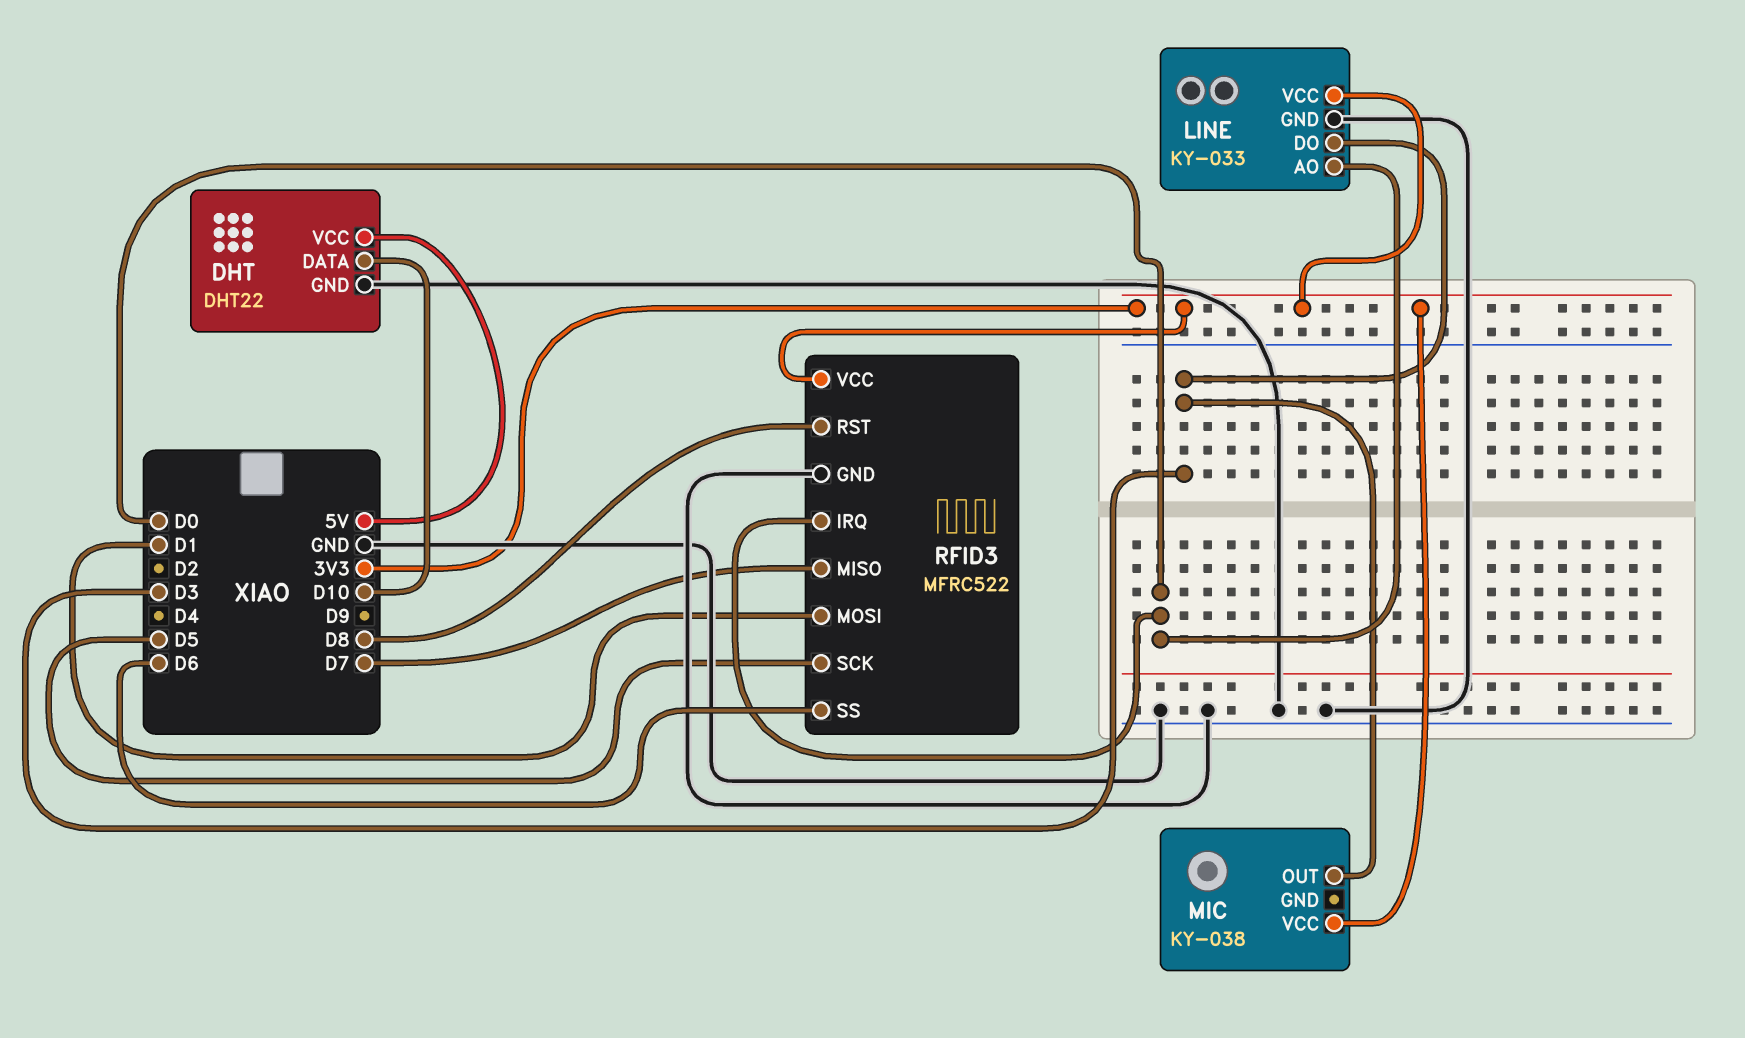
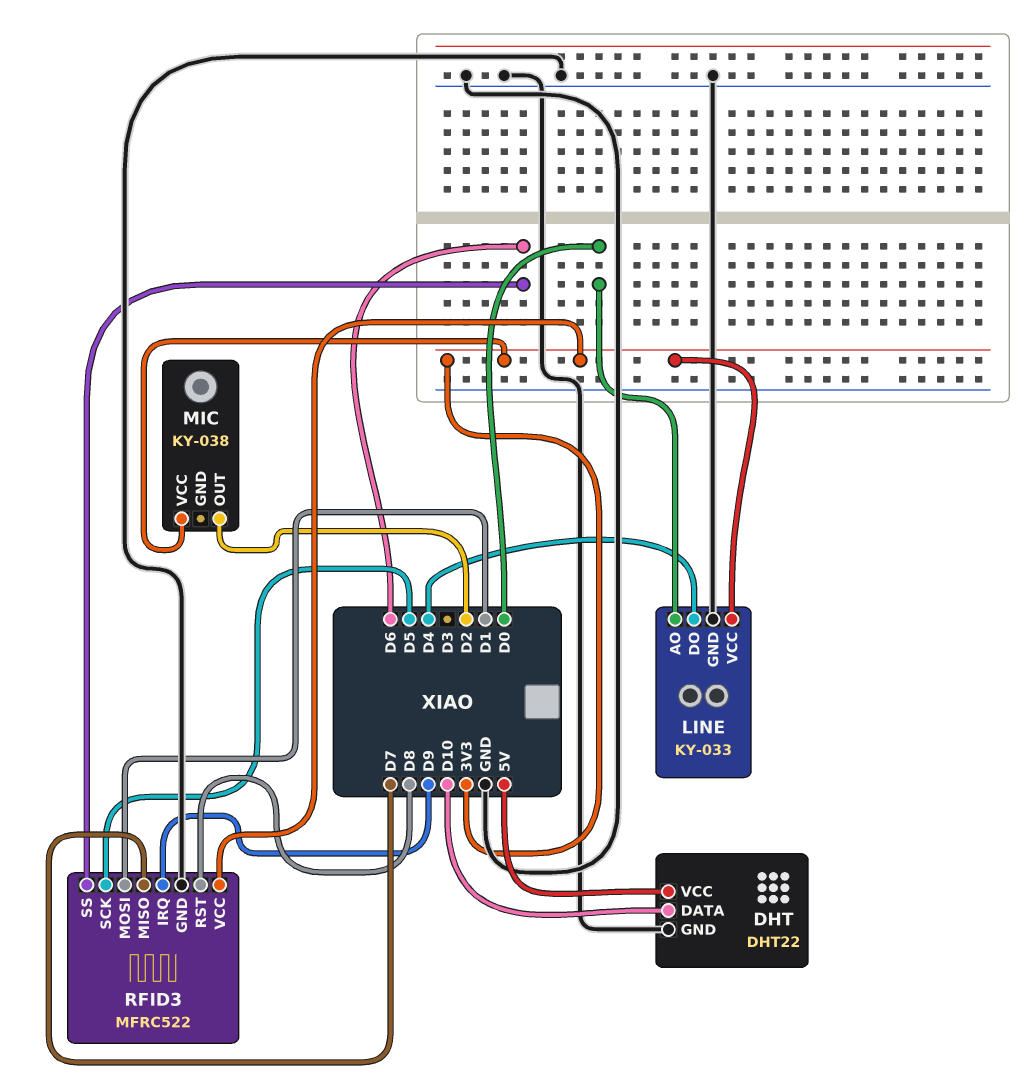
LINE pin DO: D3 -> D4
MIC pin OUT: D3 -> D2
RFID3 pin IRQ: D0 -> D9

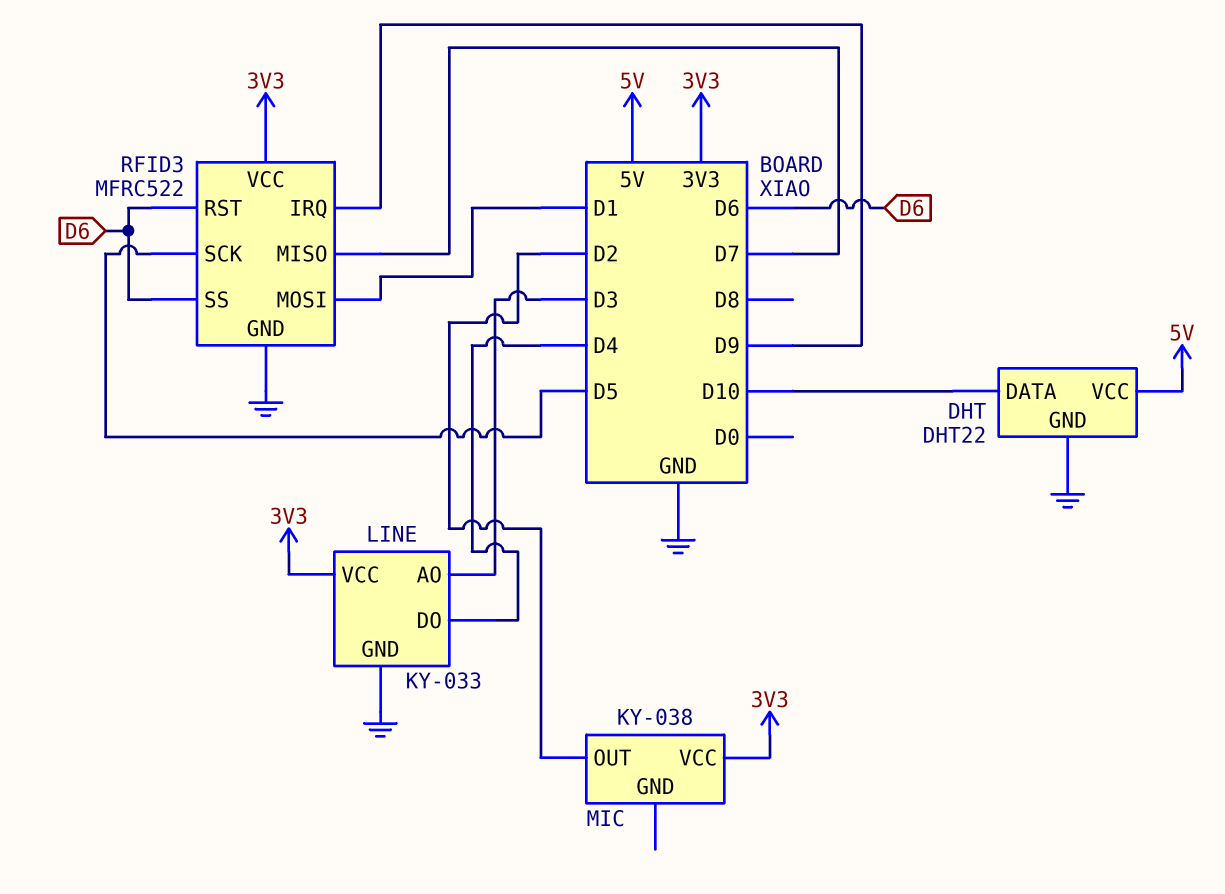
LINE pin AO: D0 -> D3
RFID3 pin RST: D8 -> D6

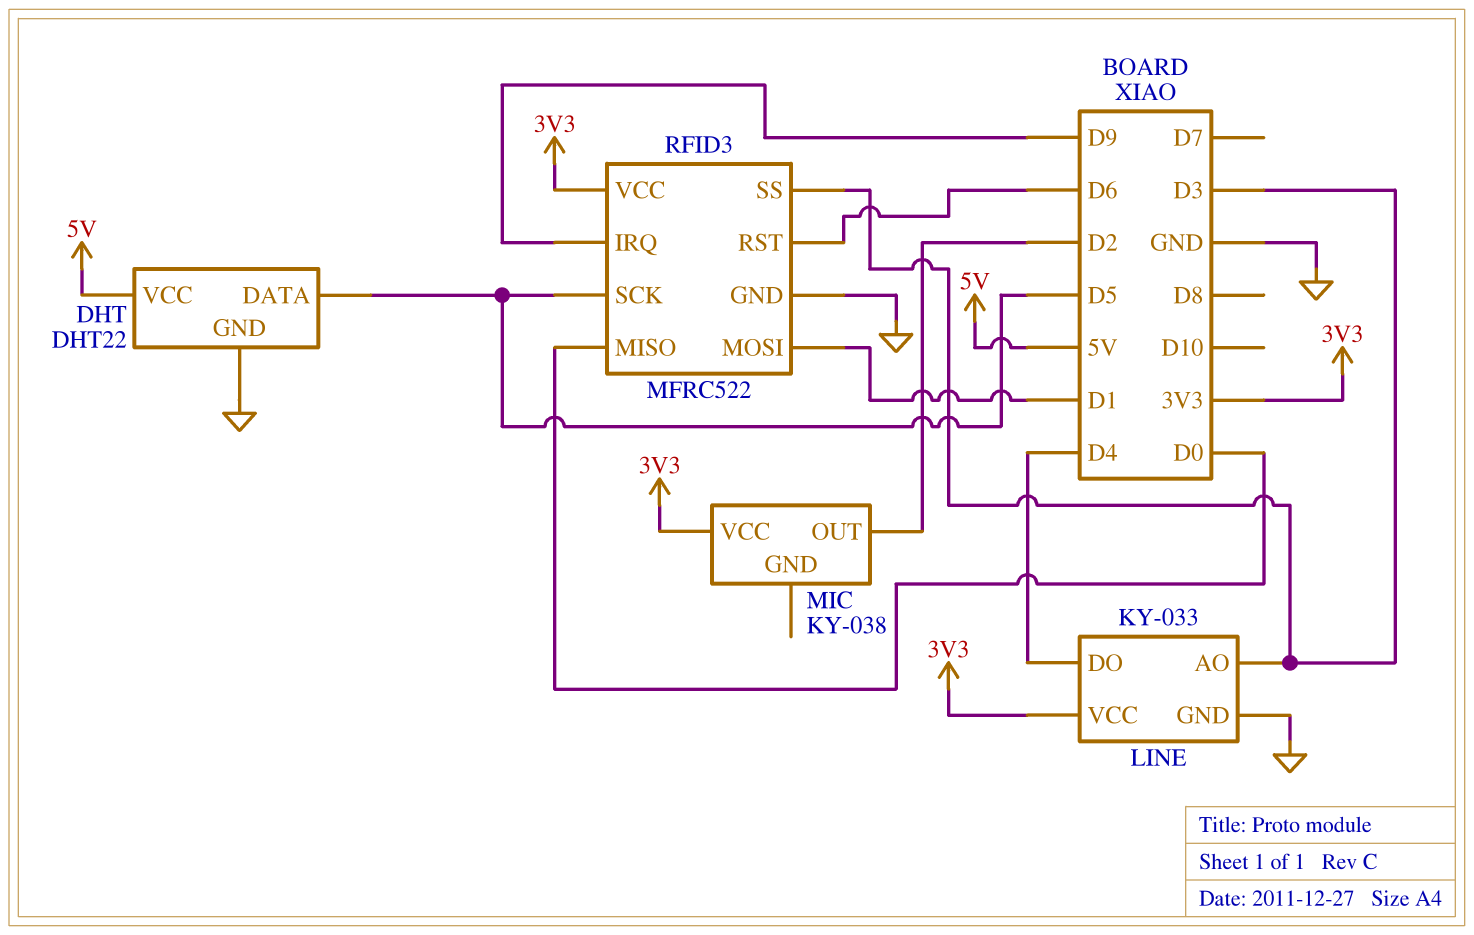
DHT pin DATA: D10 -> D5
RFID3 pin MISO: D7 -> D0
RFID3 pin SS: D6 -> D3

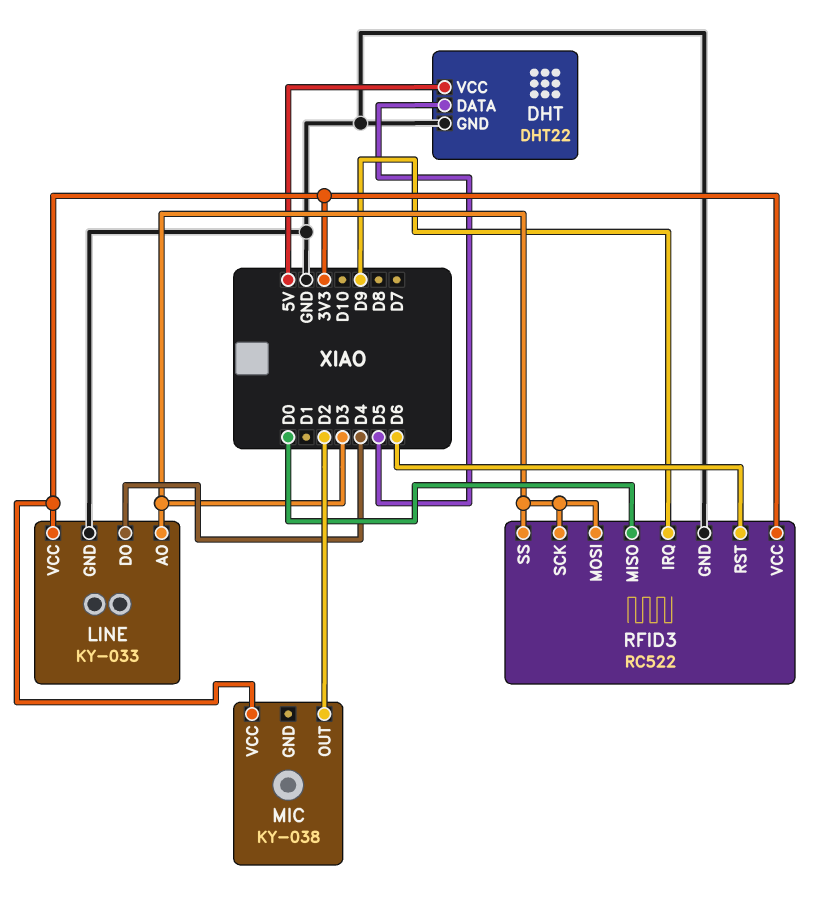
RFID3: MFRC522 -> RC522
RFID3 pin MOSI: D1 -> D3
RFID3 pin SCK: D5 -> D3

